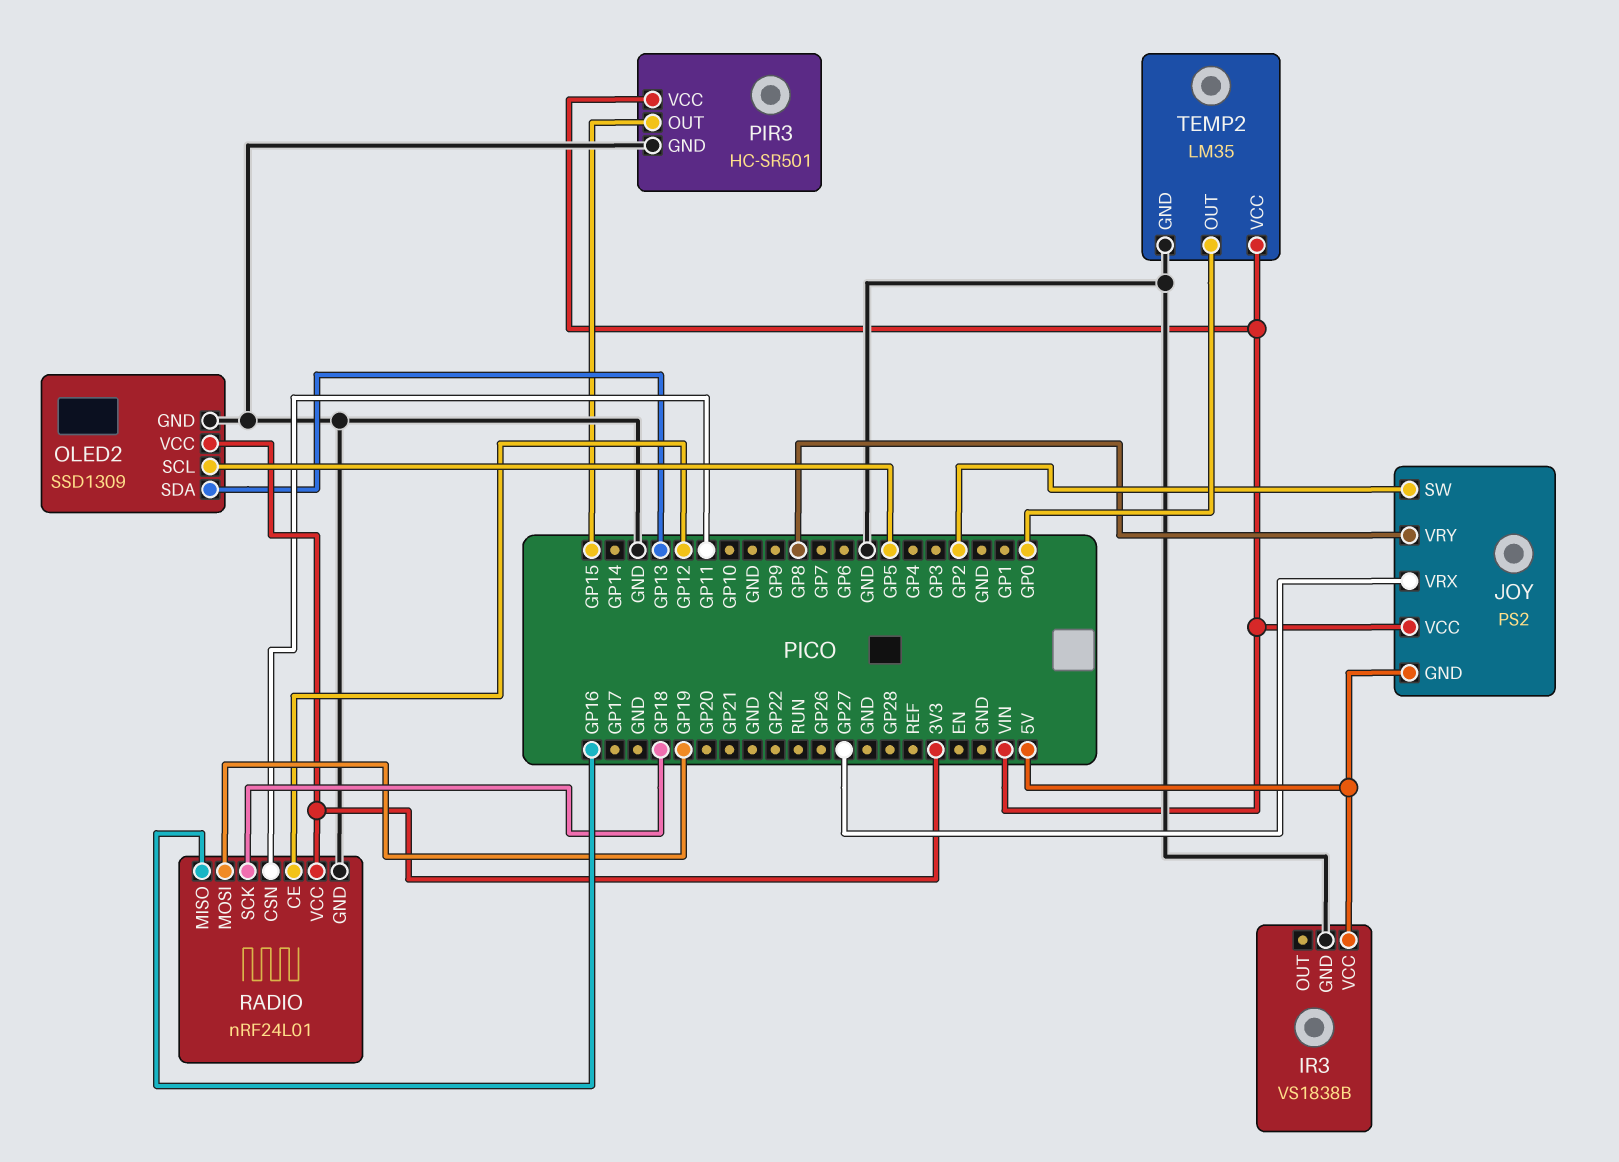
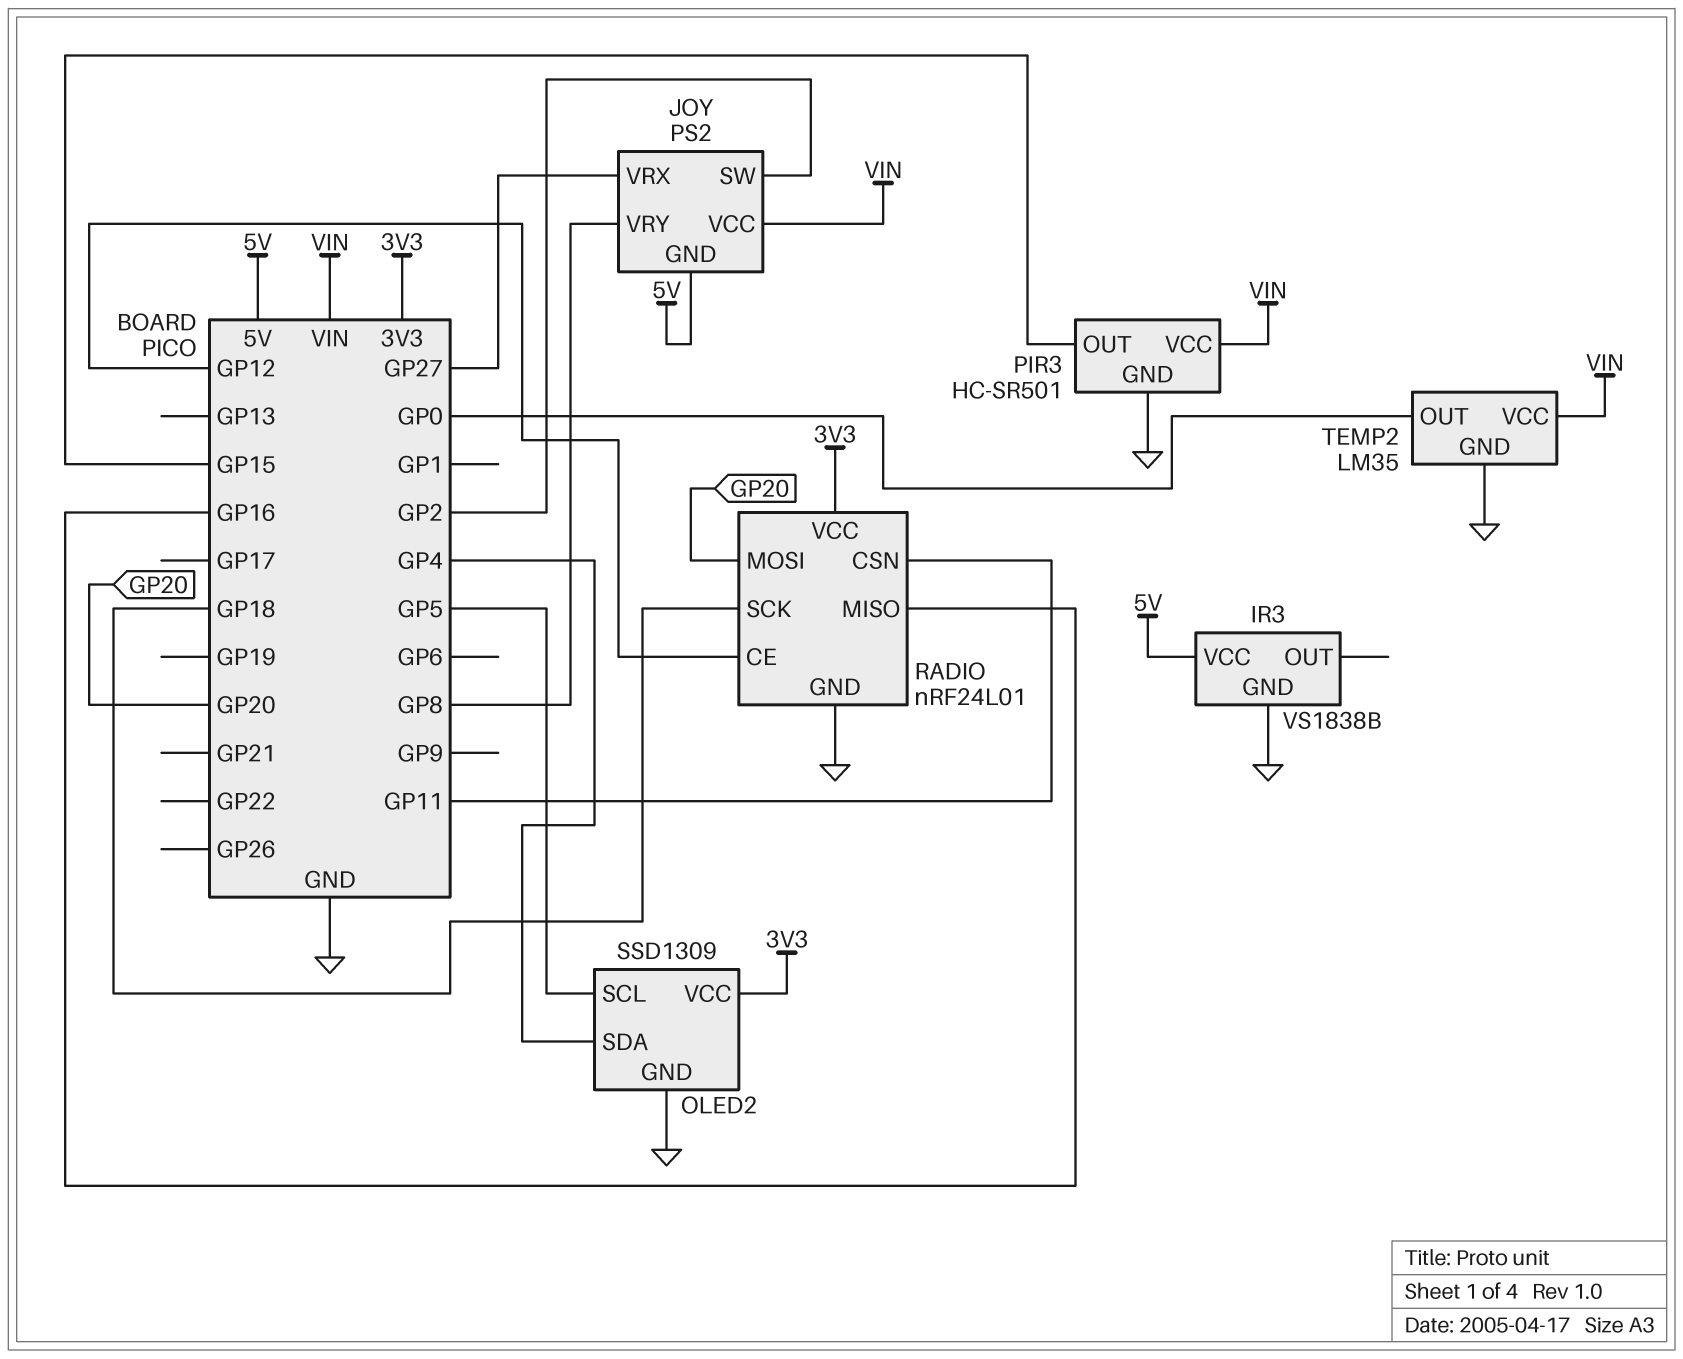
OLED2 pin SDA: GP13 -> GP4
RADIO pin MOSI: GP19 -> GP20

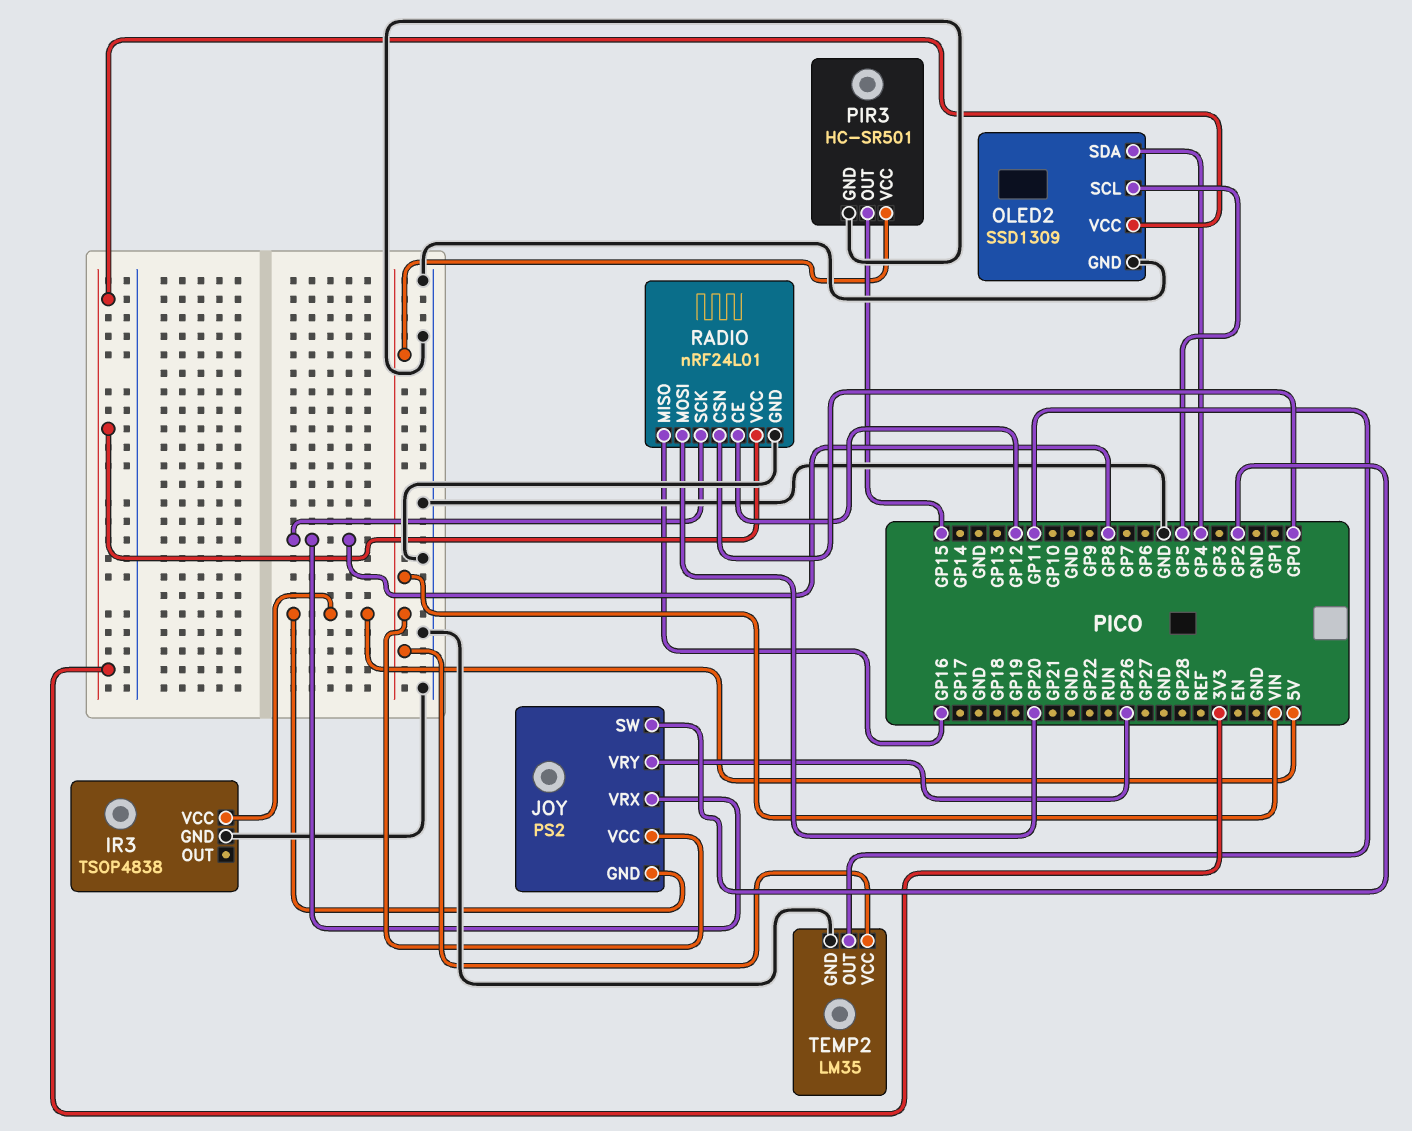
IR3: VS1838B -> TSOP4838
JOY pin VRX: GP27 -> GP8
JOY pin VRY: GP8 -> GP26
RADIO pin CSN: GP11 -> GP0
RADIO pin SCK: GP18 -> GP8
TEMP2 pin OUT: GP0 -> GP11

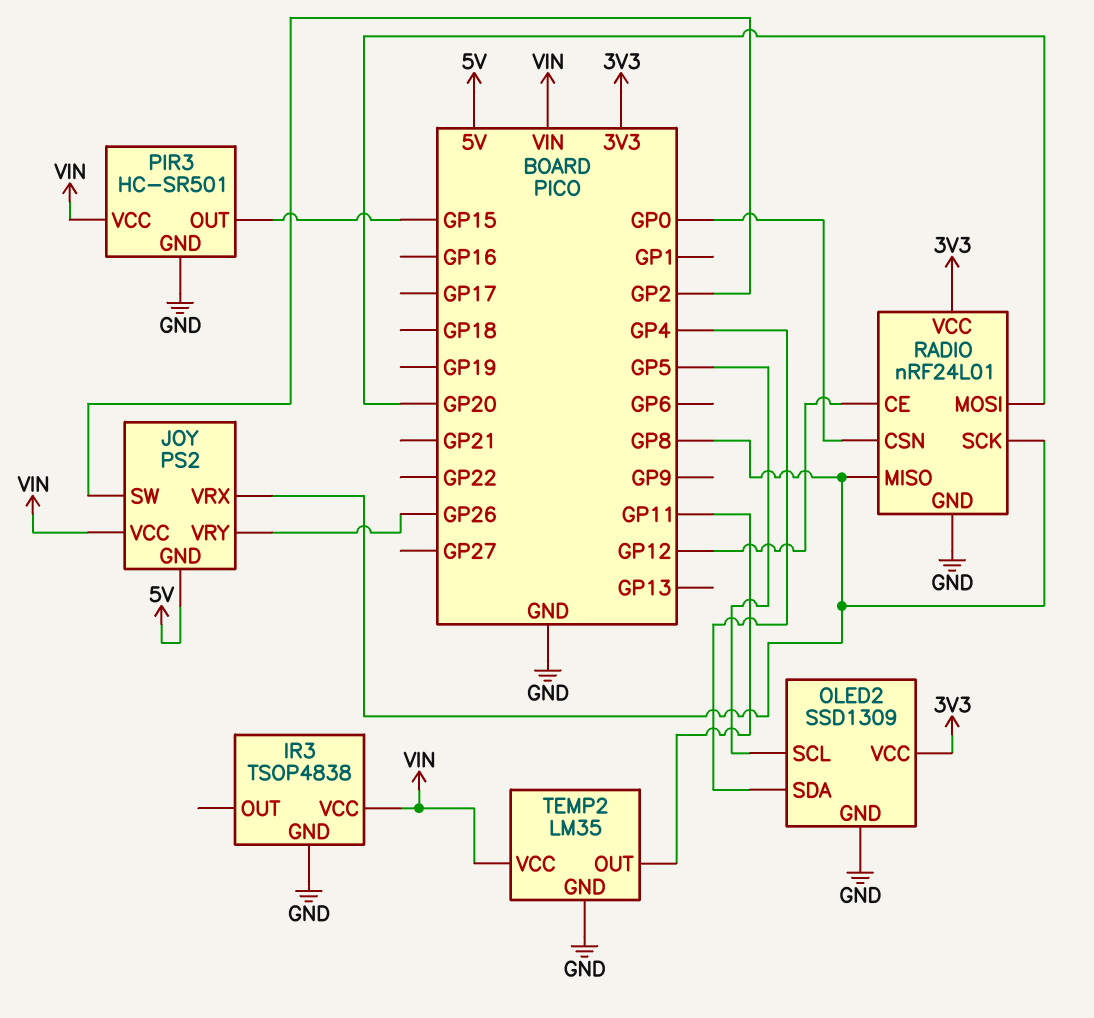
IR3 pin VCC: 5V -> VIN
RADIO pin MISO: GP16 -> GP8

